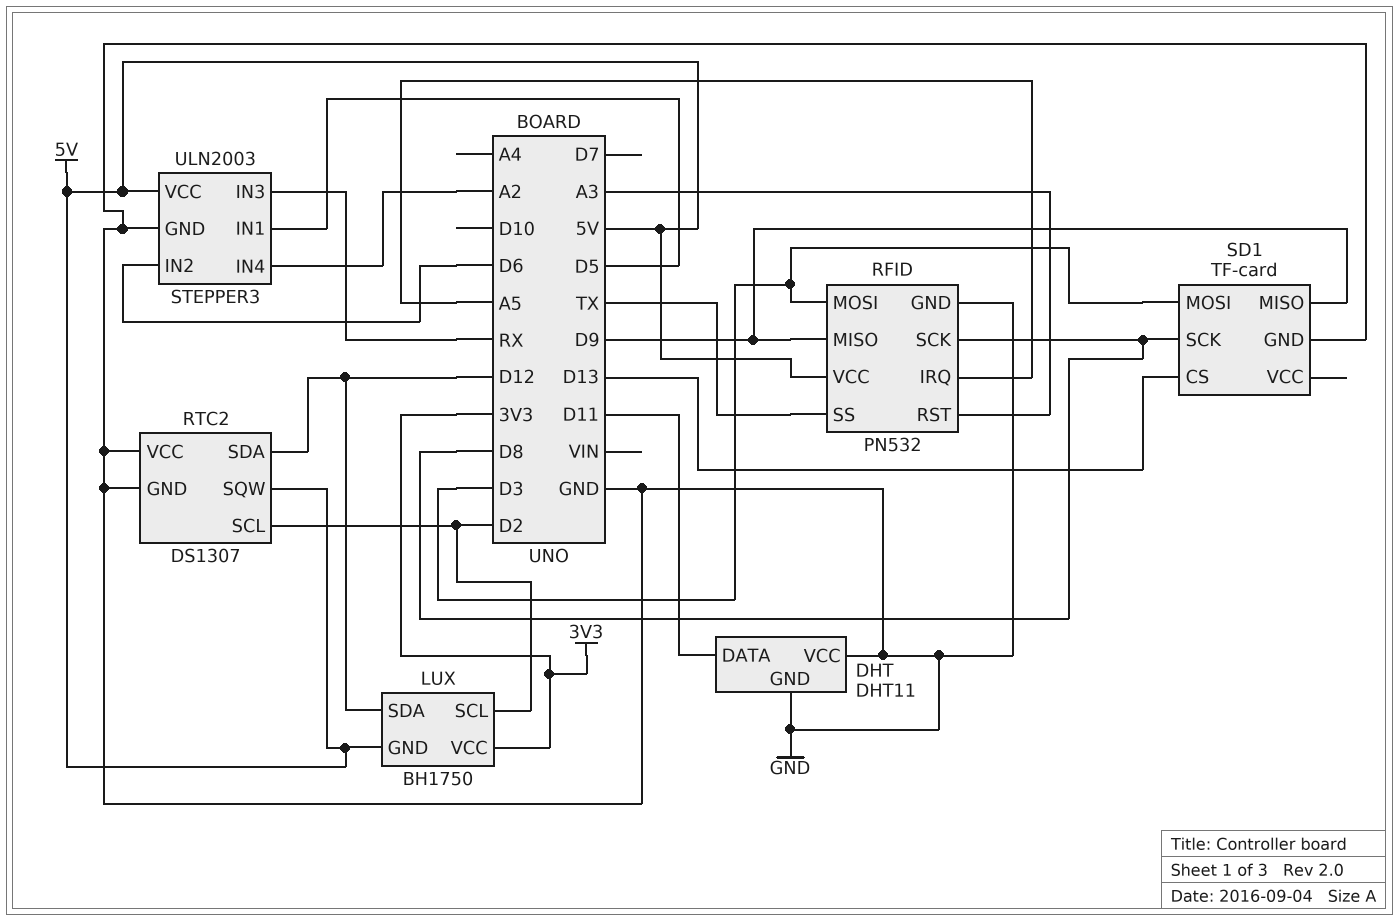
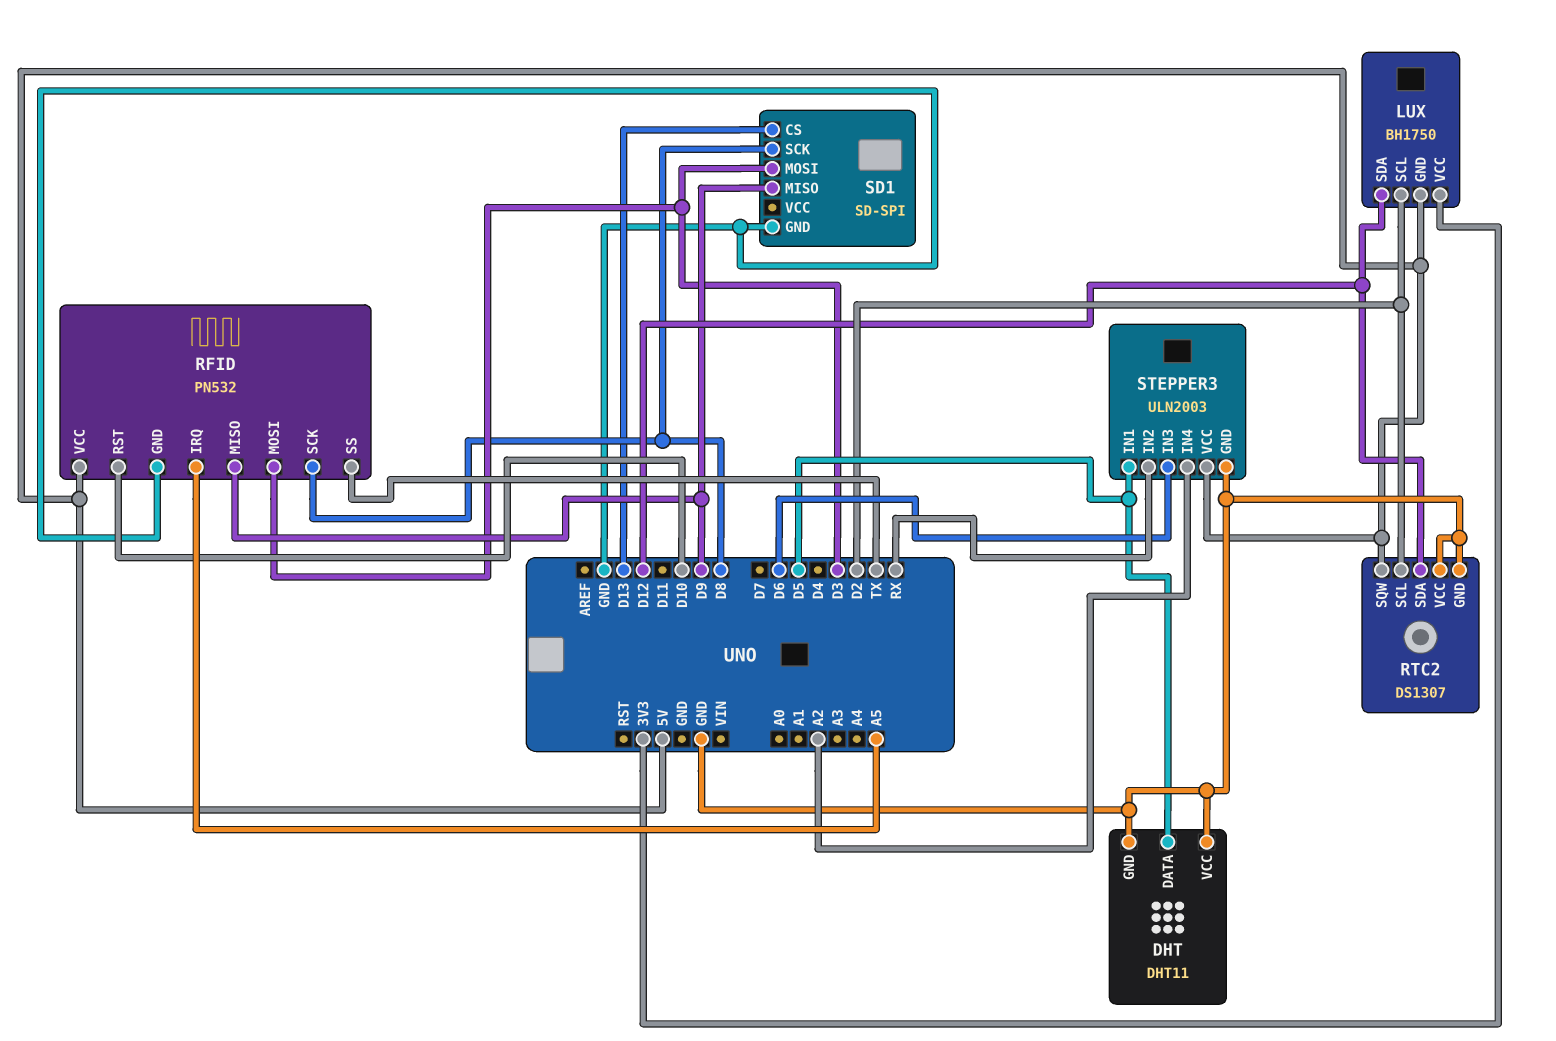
DHT pin DATA: D11 -> D5
RFID pin RST: A3 -> D10
SD1: TF-card -> SD-SPI
STEPPER3 pin IN2: D6 -> RX
STEPPER3 pin IN3: RX -> D6

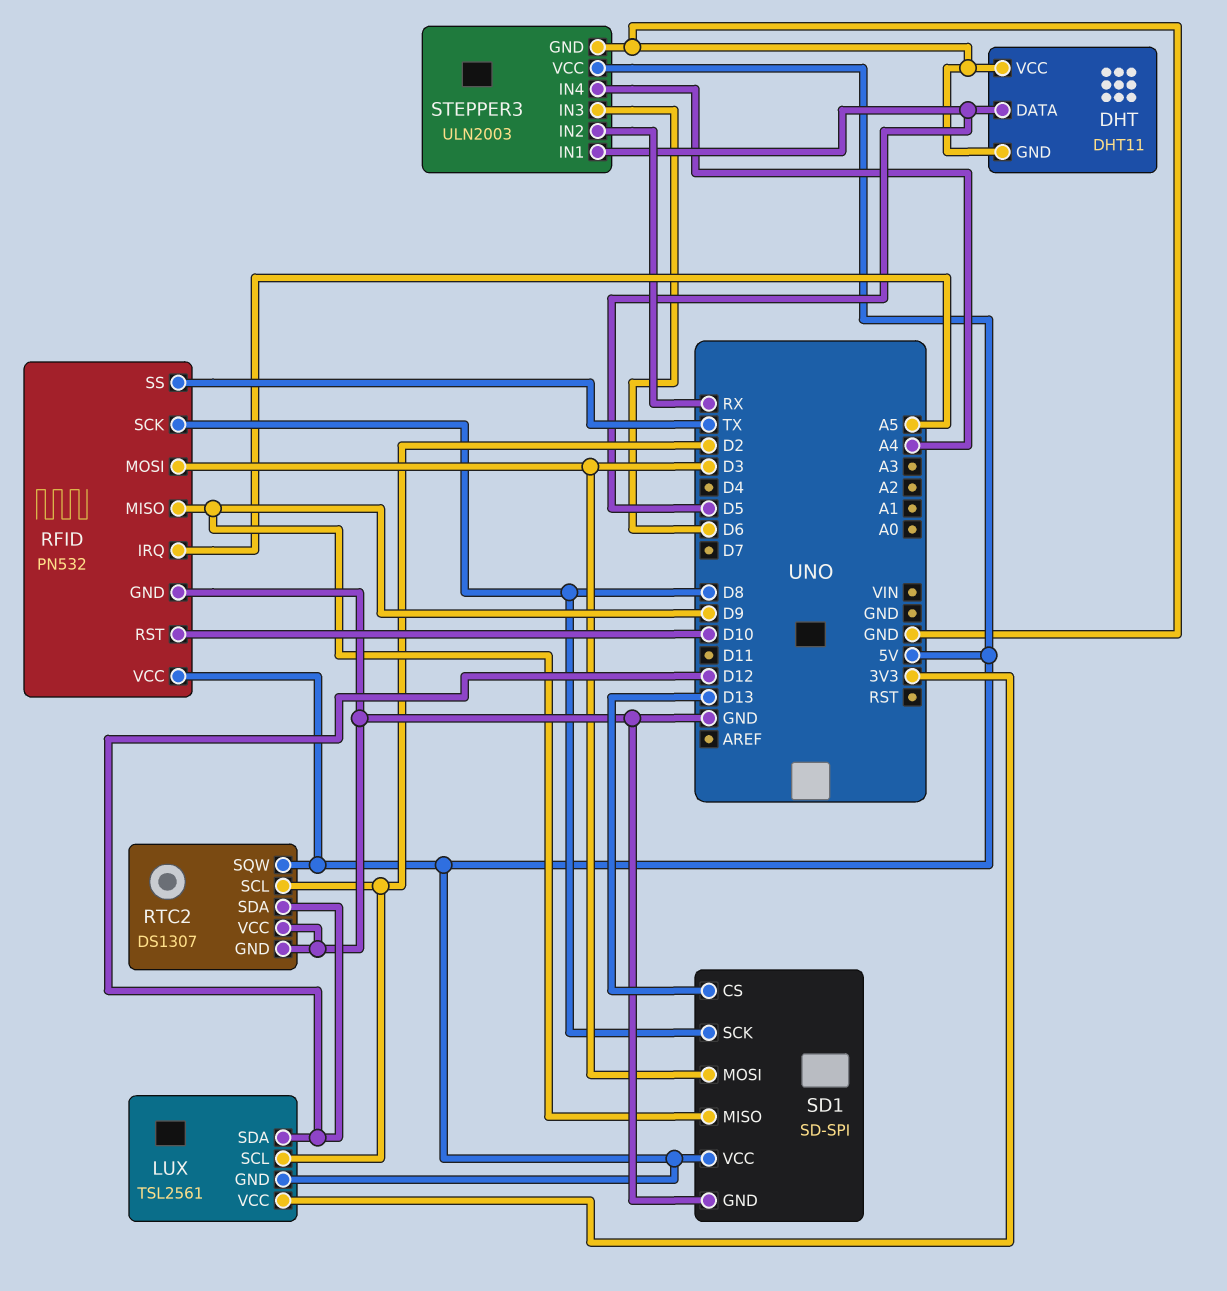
LUX: BH1750 -> TSL2561
SD1 pin VCC: none -> 5V
STEPPER3 pin IN4: A2 -> A4

